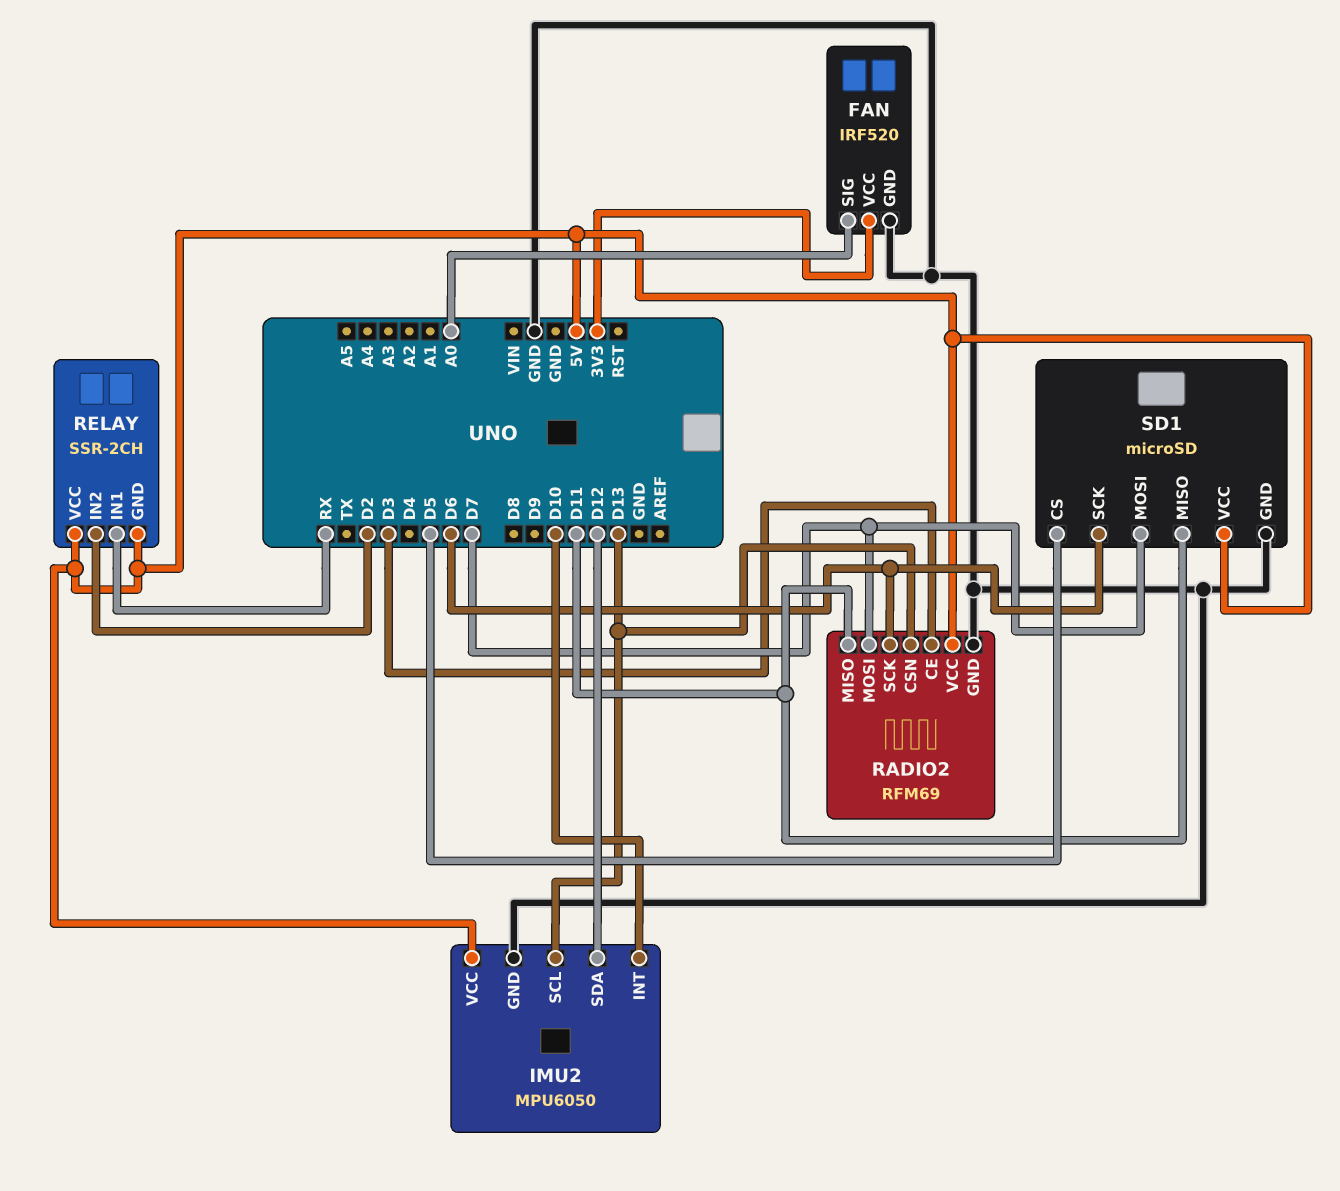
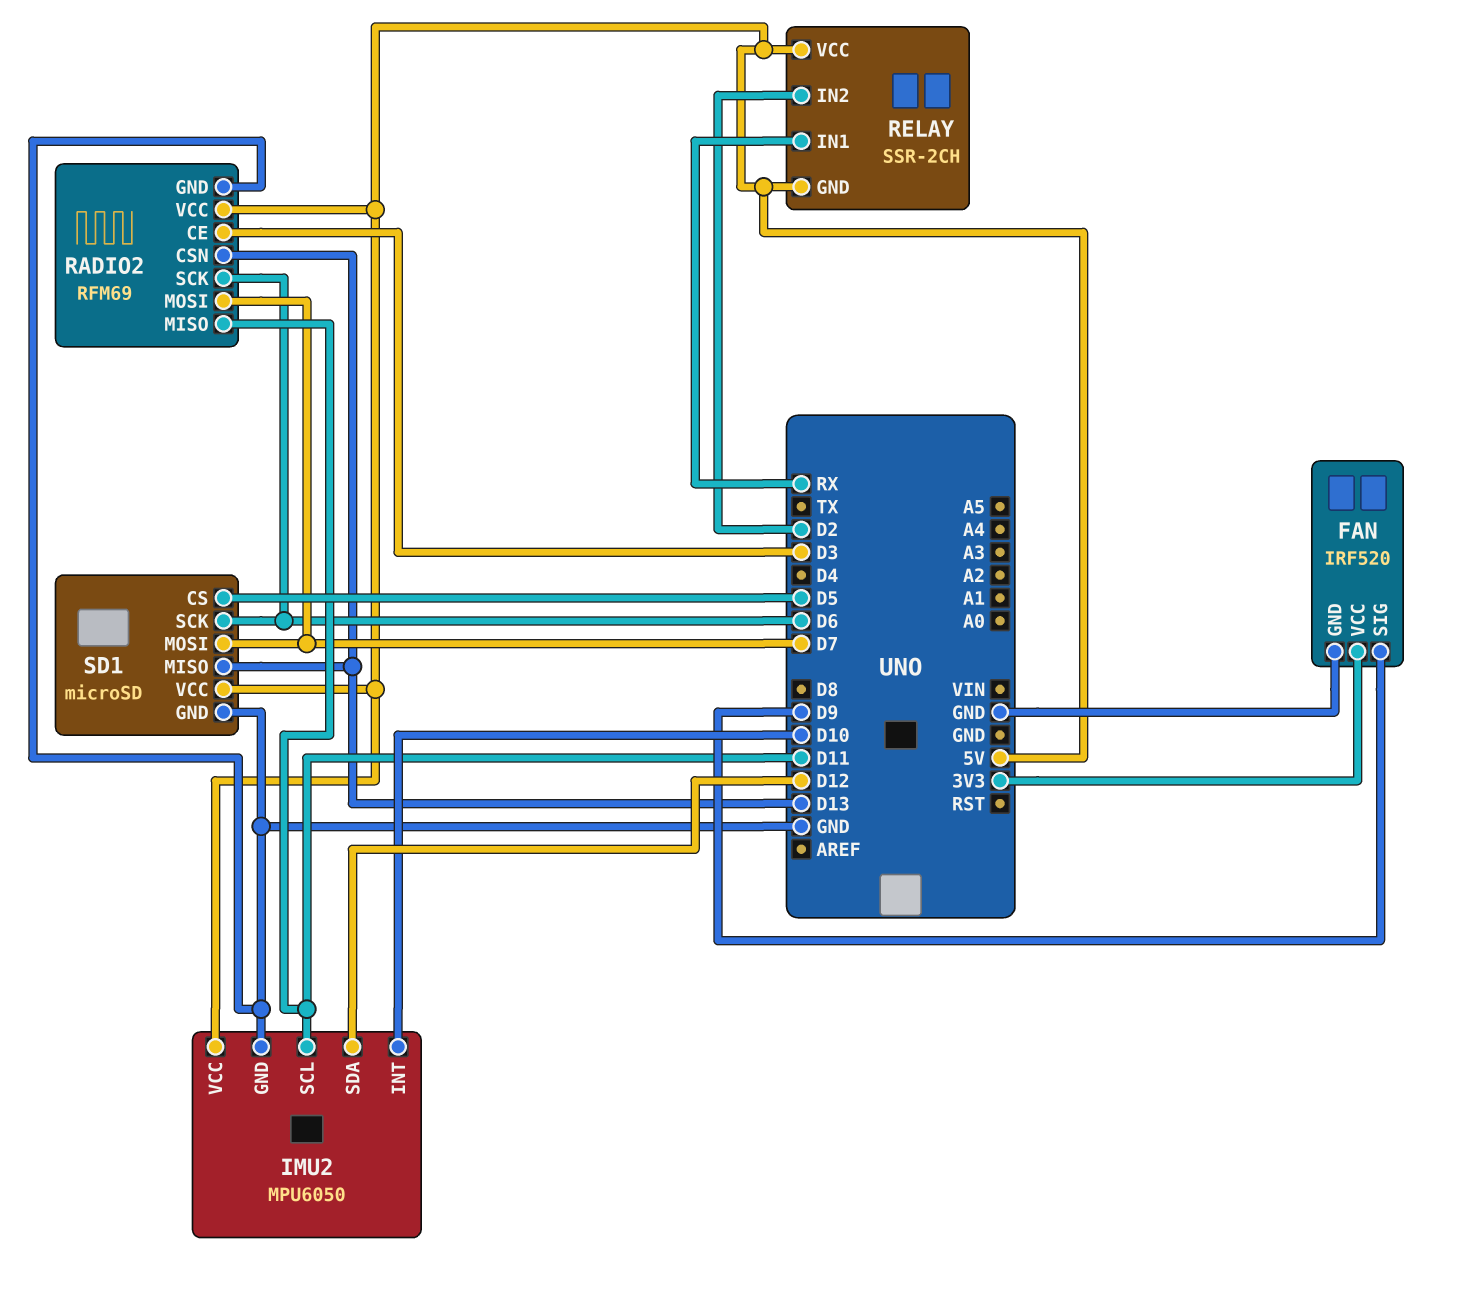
FAN pin SIG: A0 -> D9
IMU2 pin SCL: D13 -> D11
SD1 pin MISO: D11 -> D13

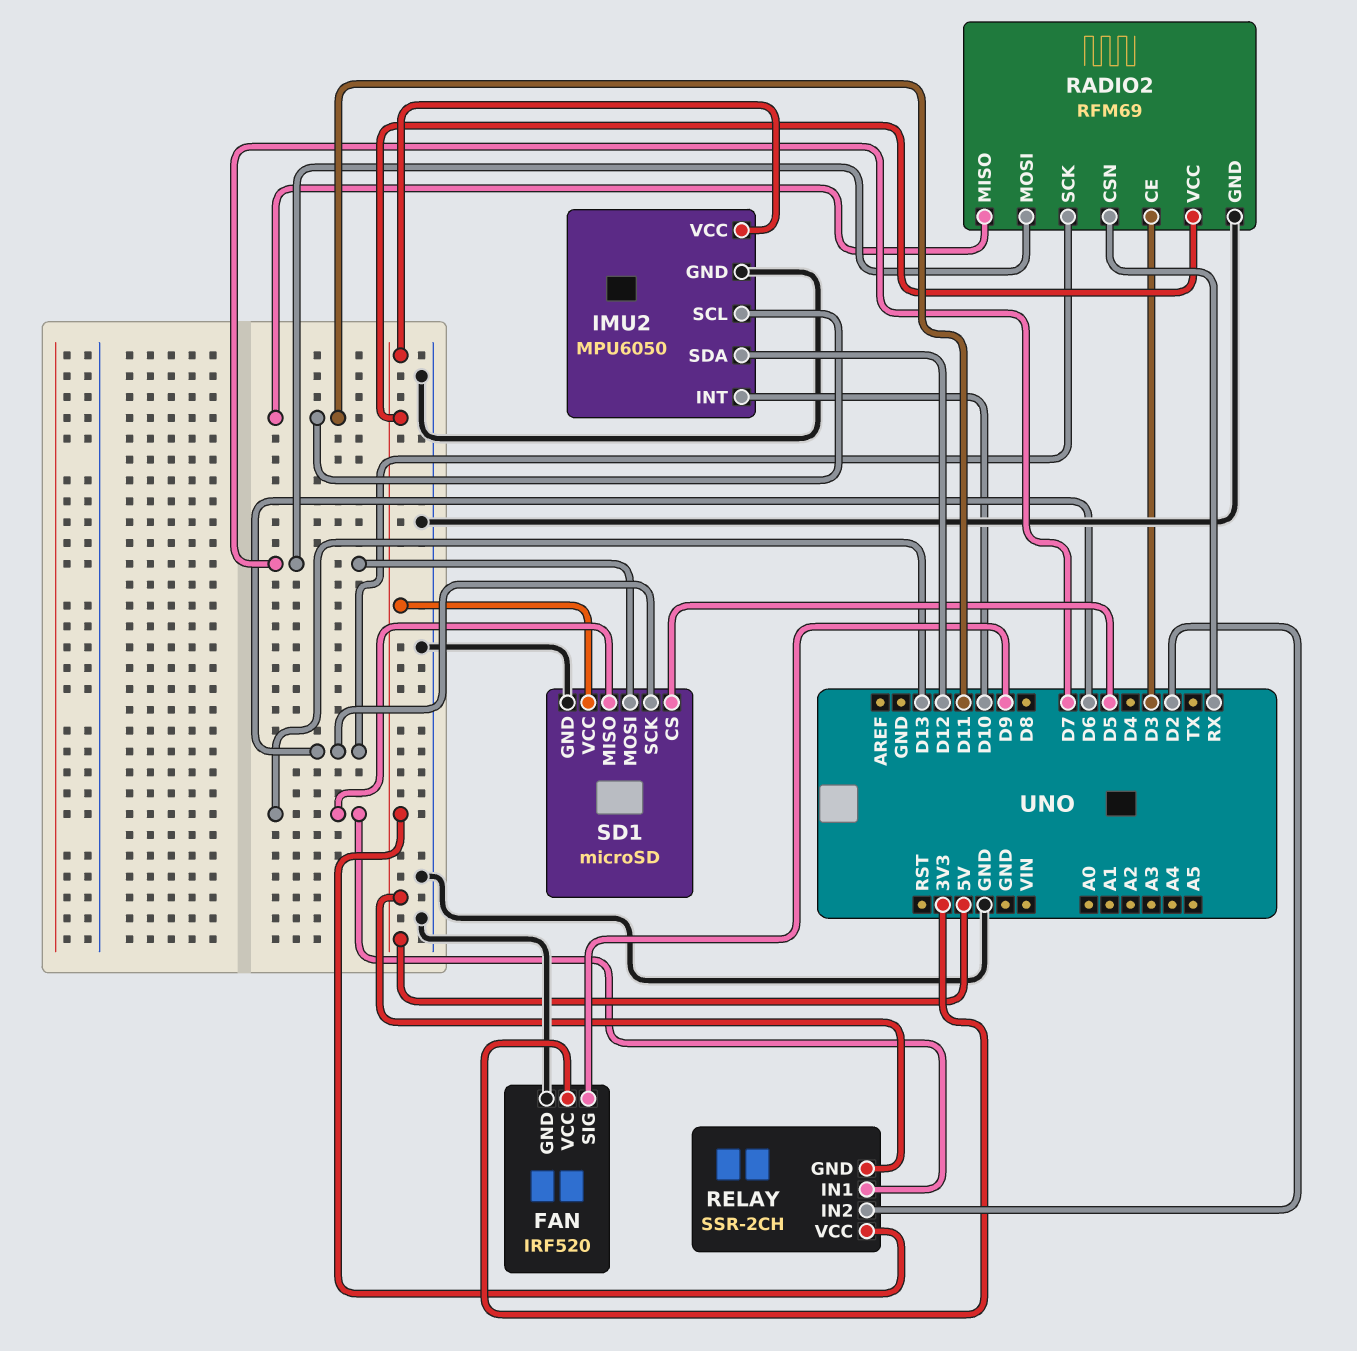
RADIO2 pin CSN: D13 -> RX
RELAY pin IN1: RX -> D13

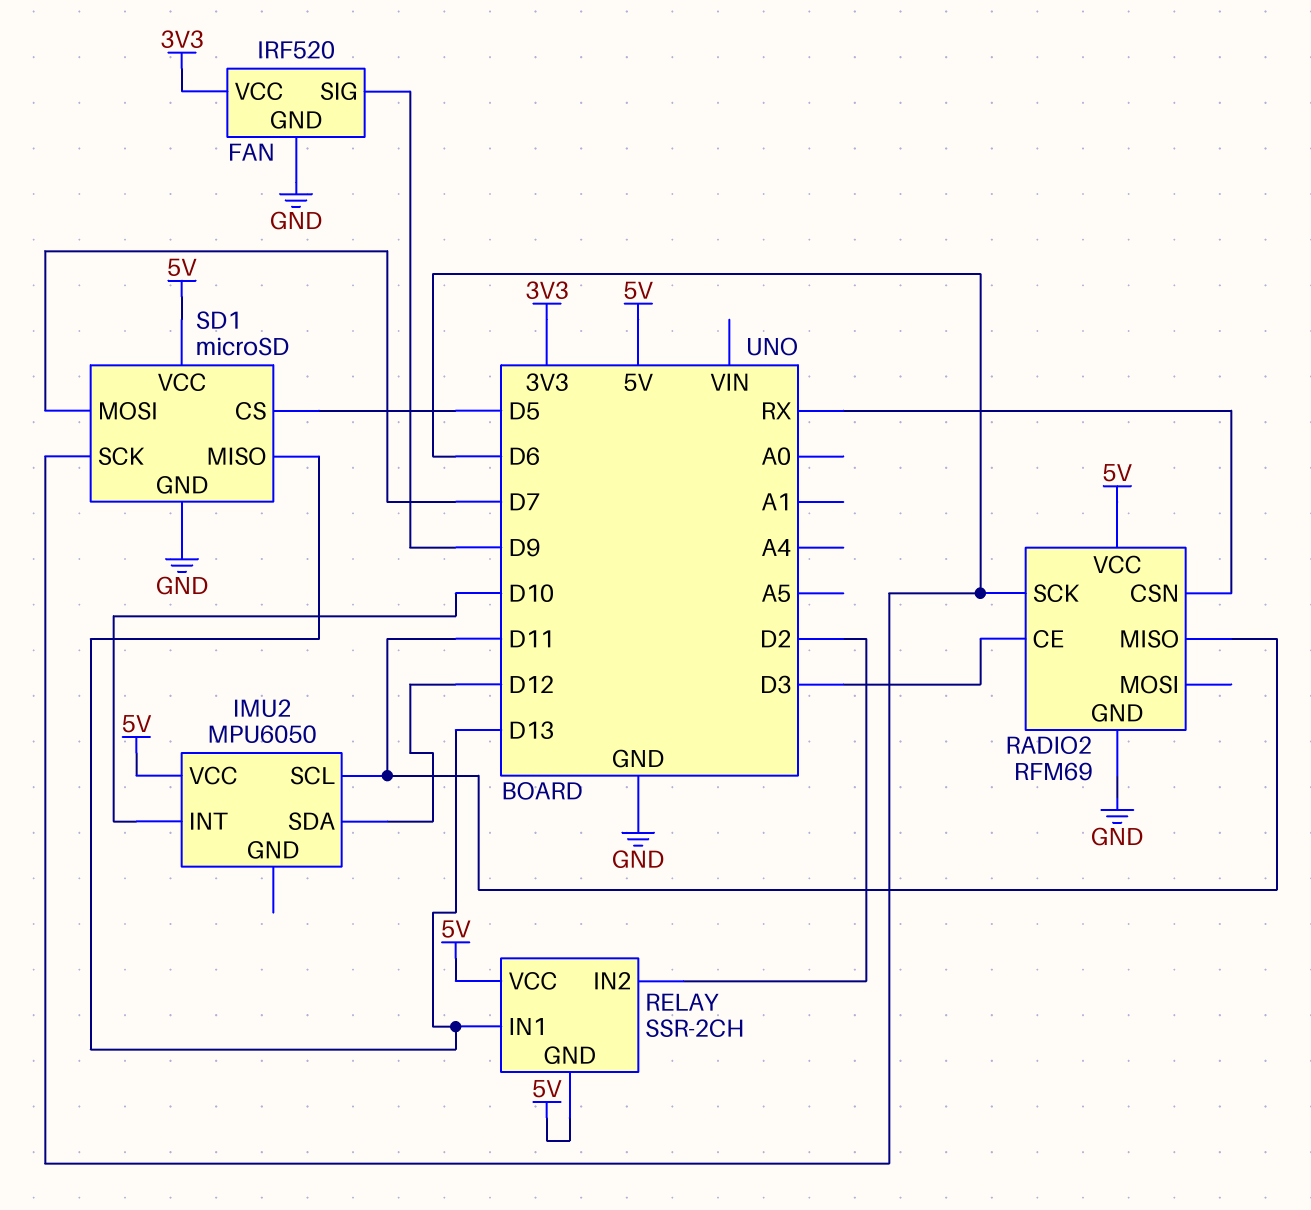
IMU2 pin GND: GND -> none
RADIO2 pin MOSI: D7 -> none

